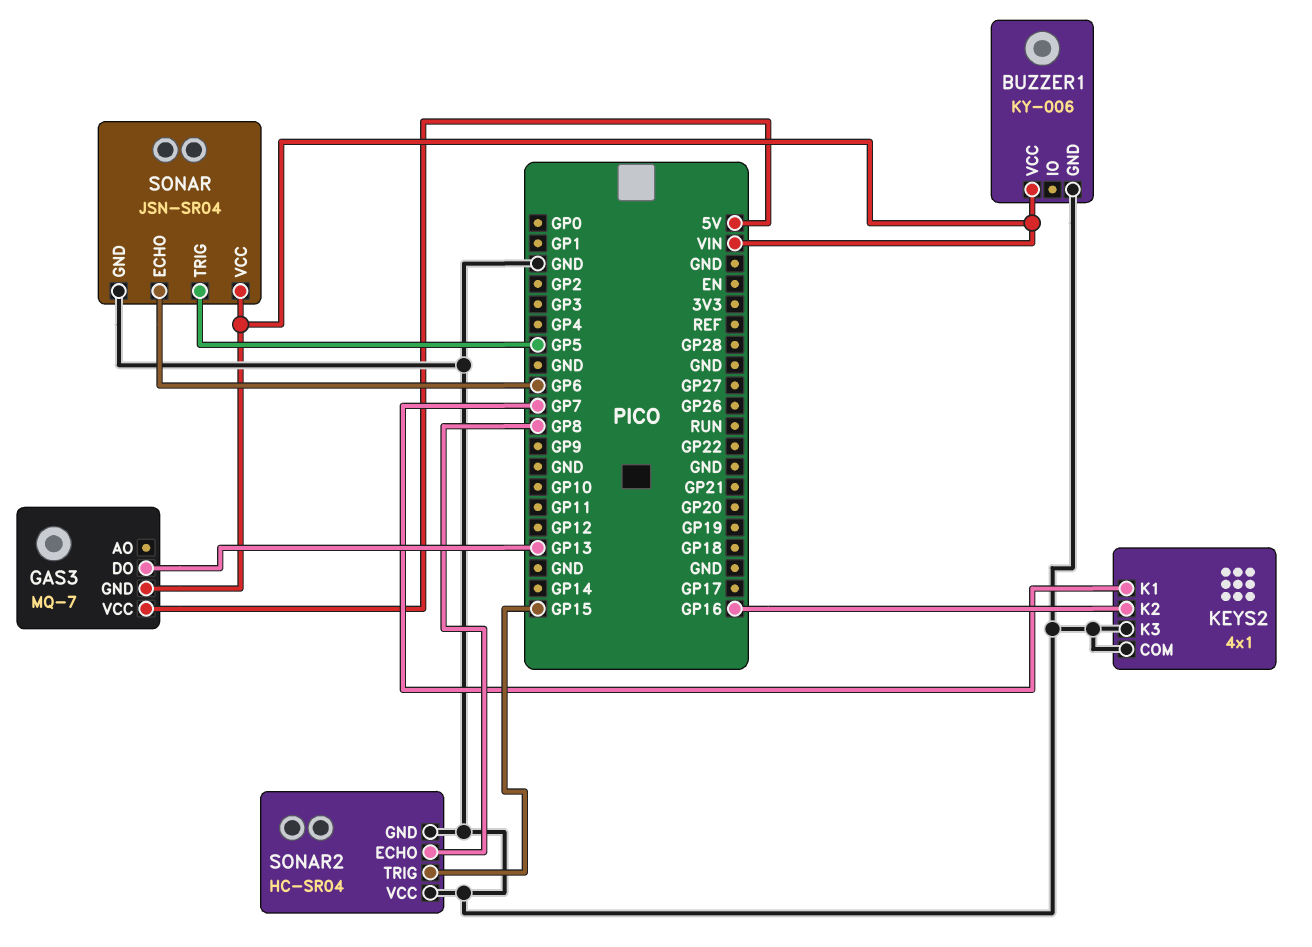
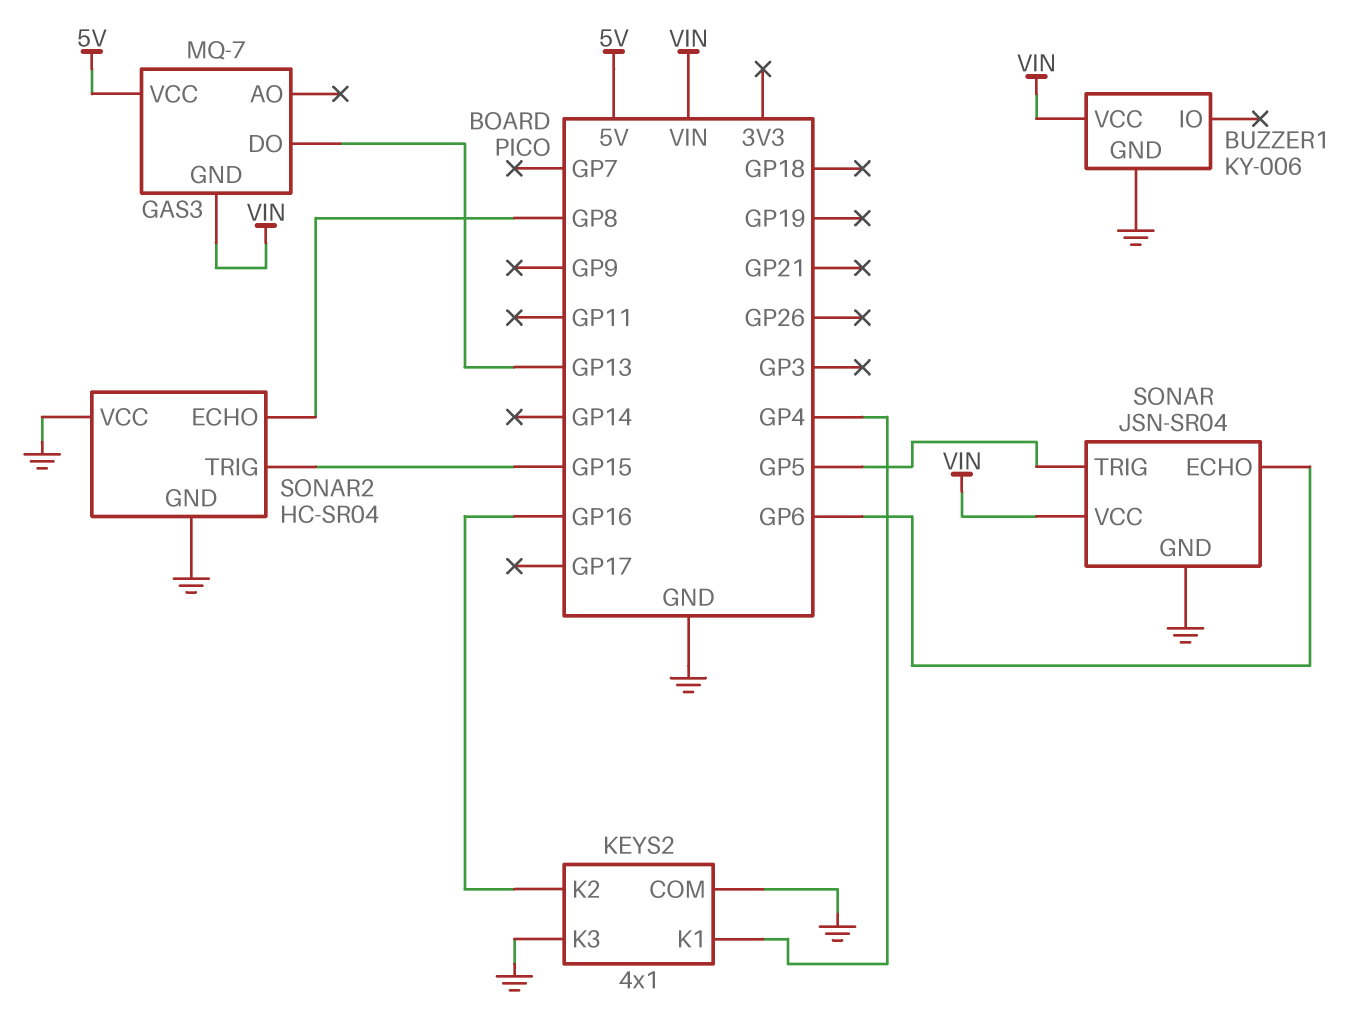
KEYS2 pin K1: GP7 -> GP4

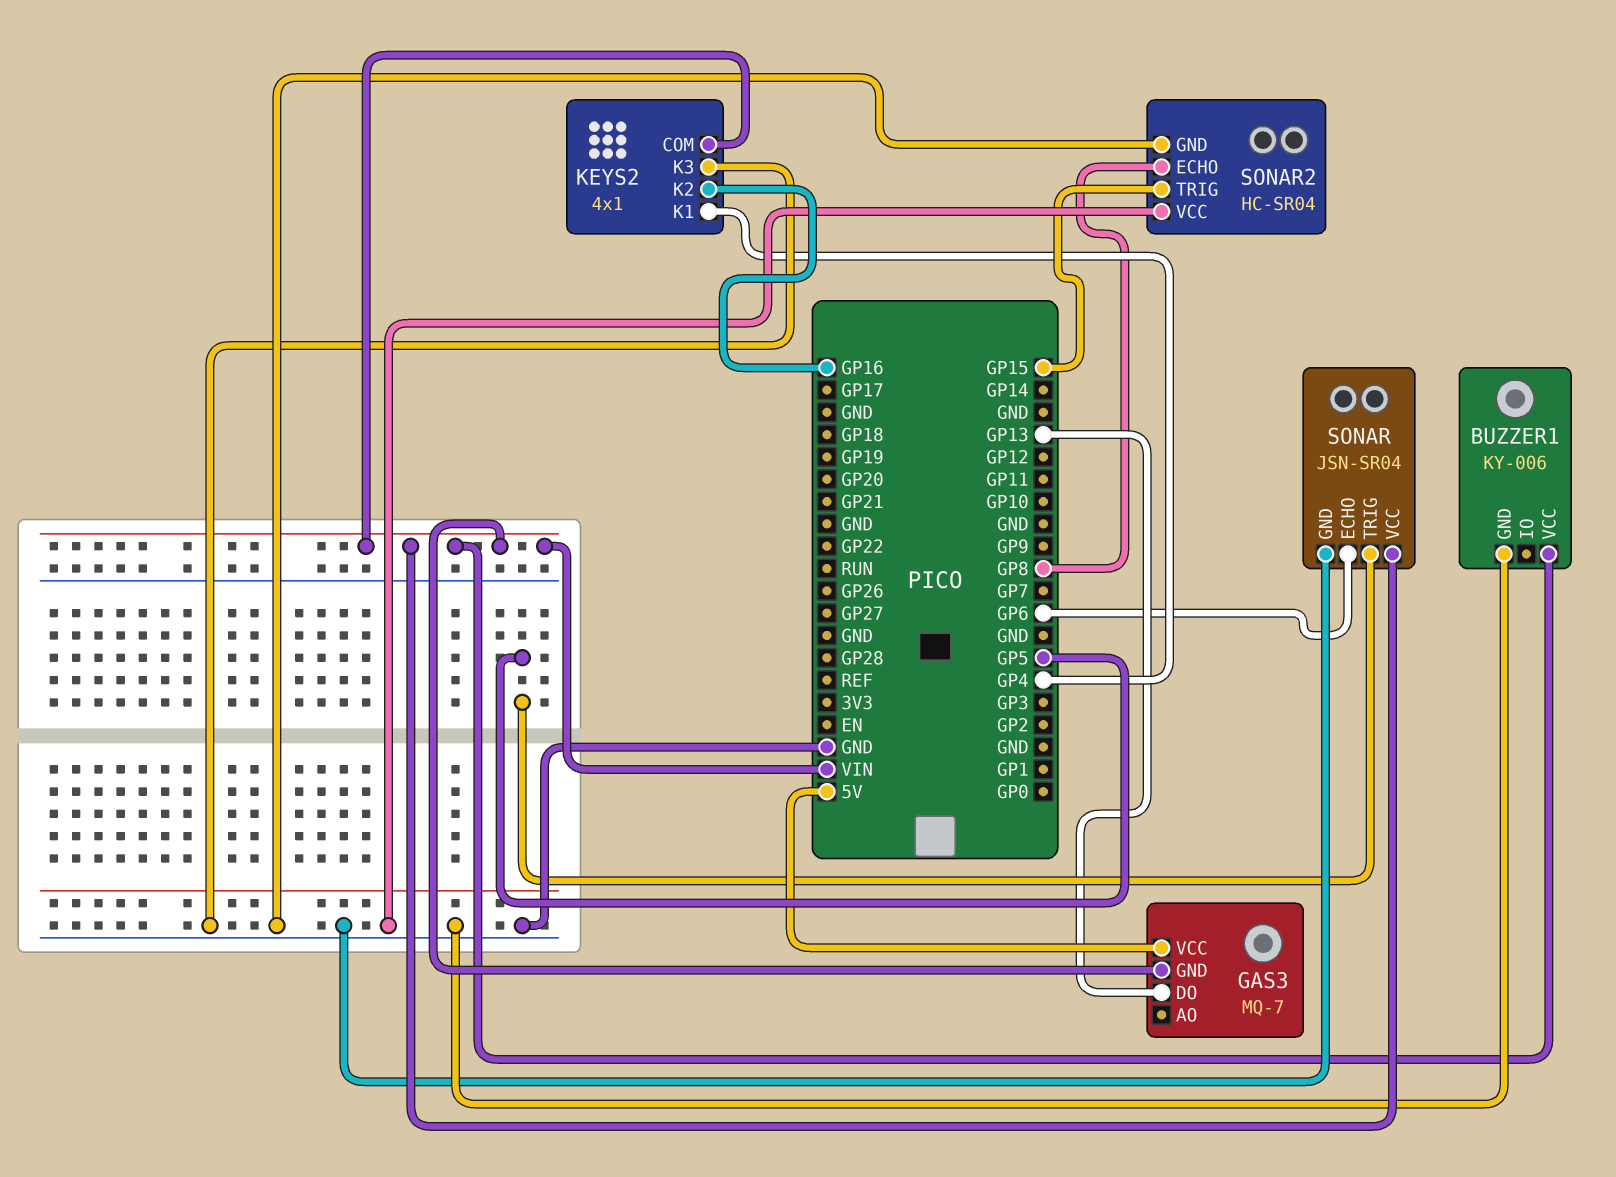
KEYS2 pin COM: GND -> VIN

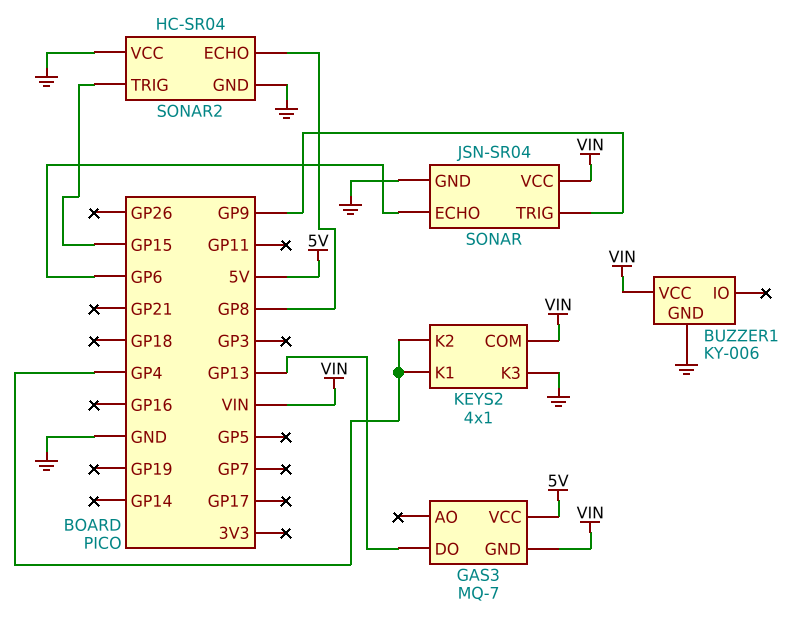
KEYS2 pin K2: GP16 -> GP4
SONAR pin TRIG: GP5 -> GP9

